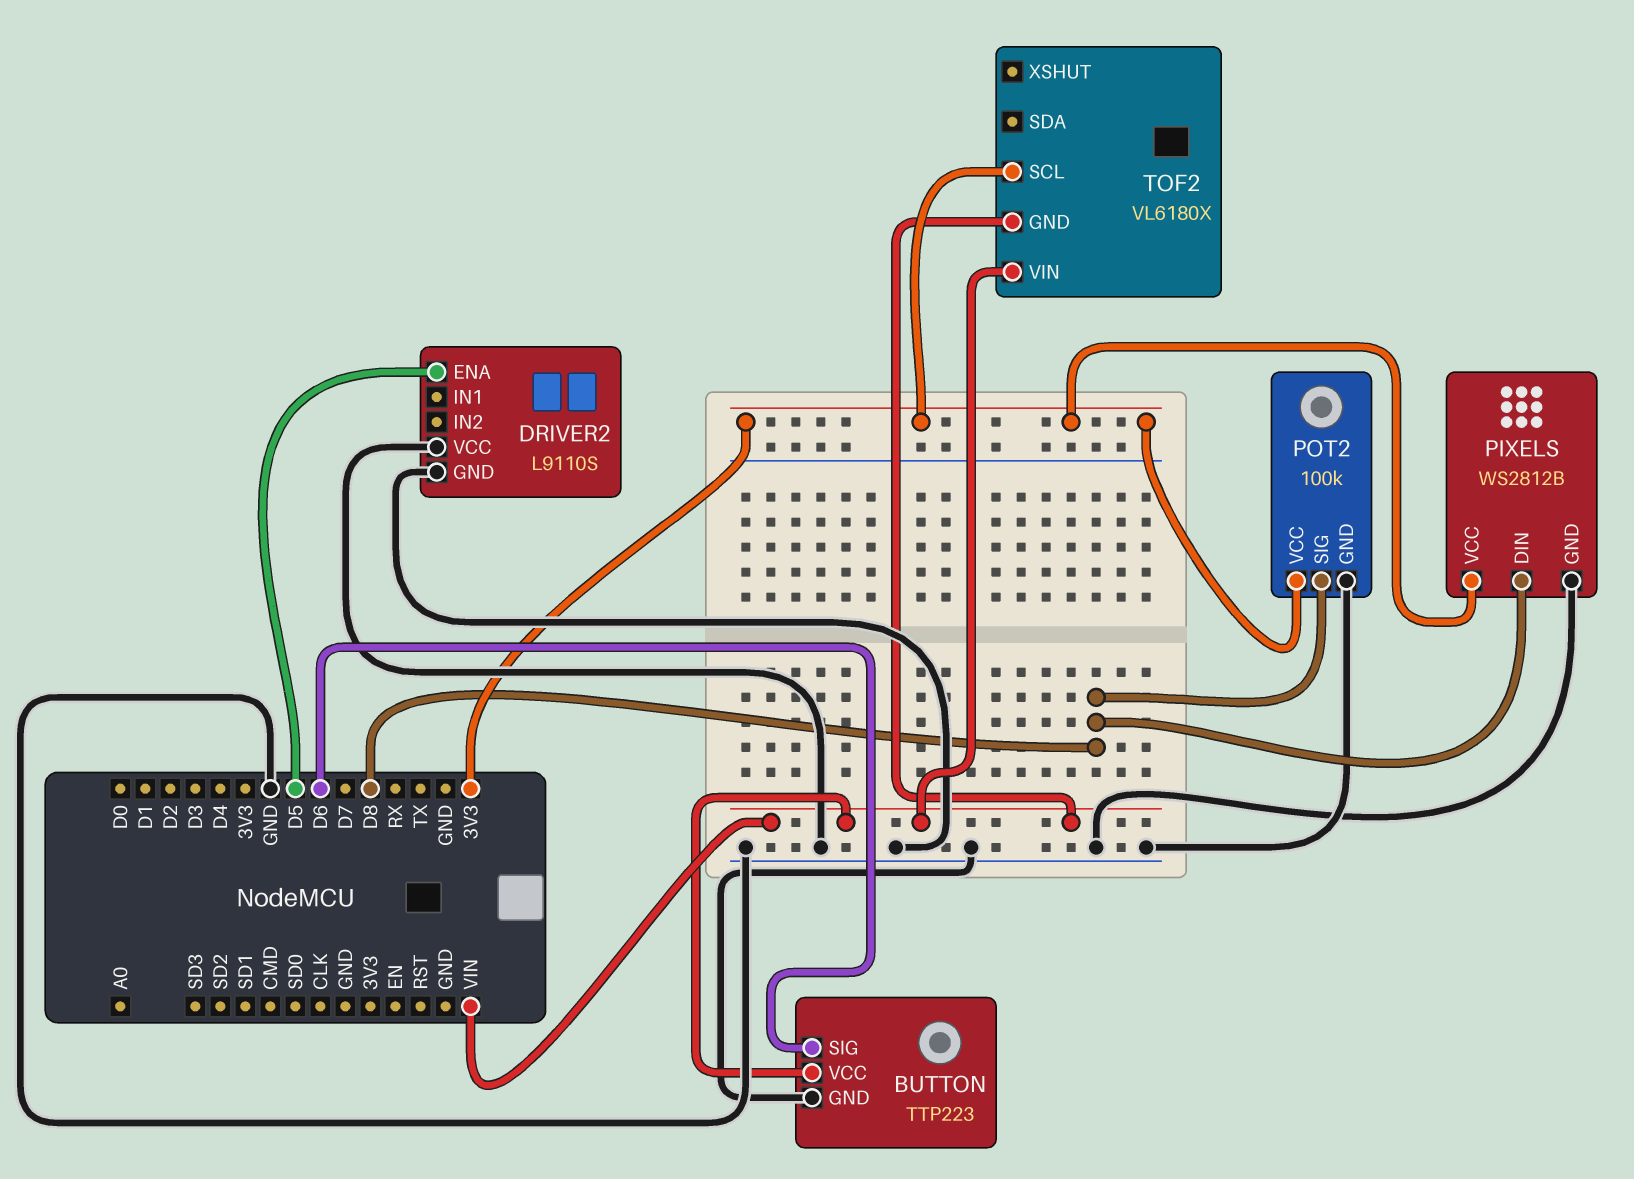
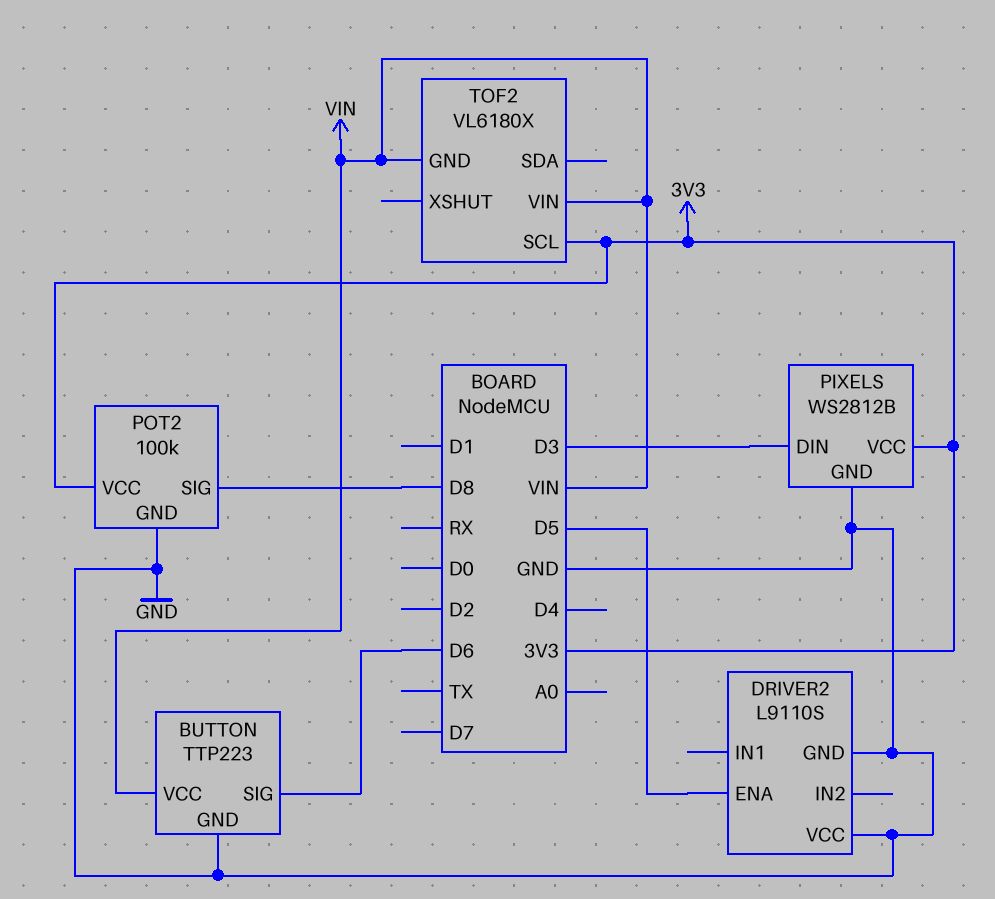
PIXELS pin DIN: D8 -> D3

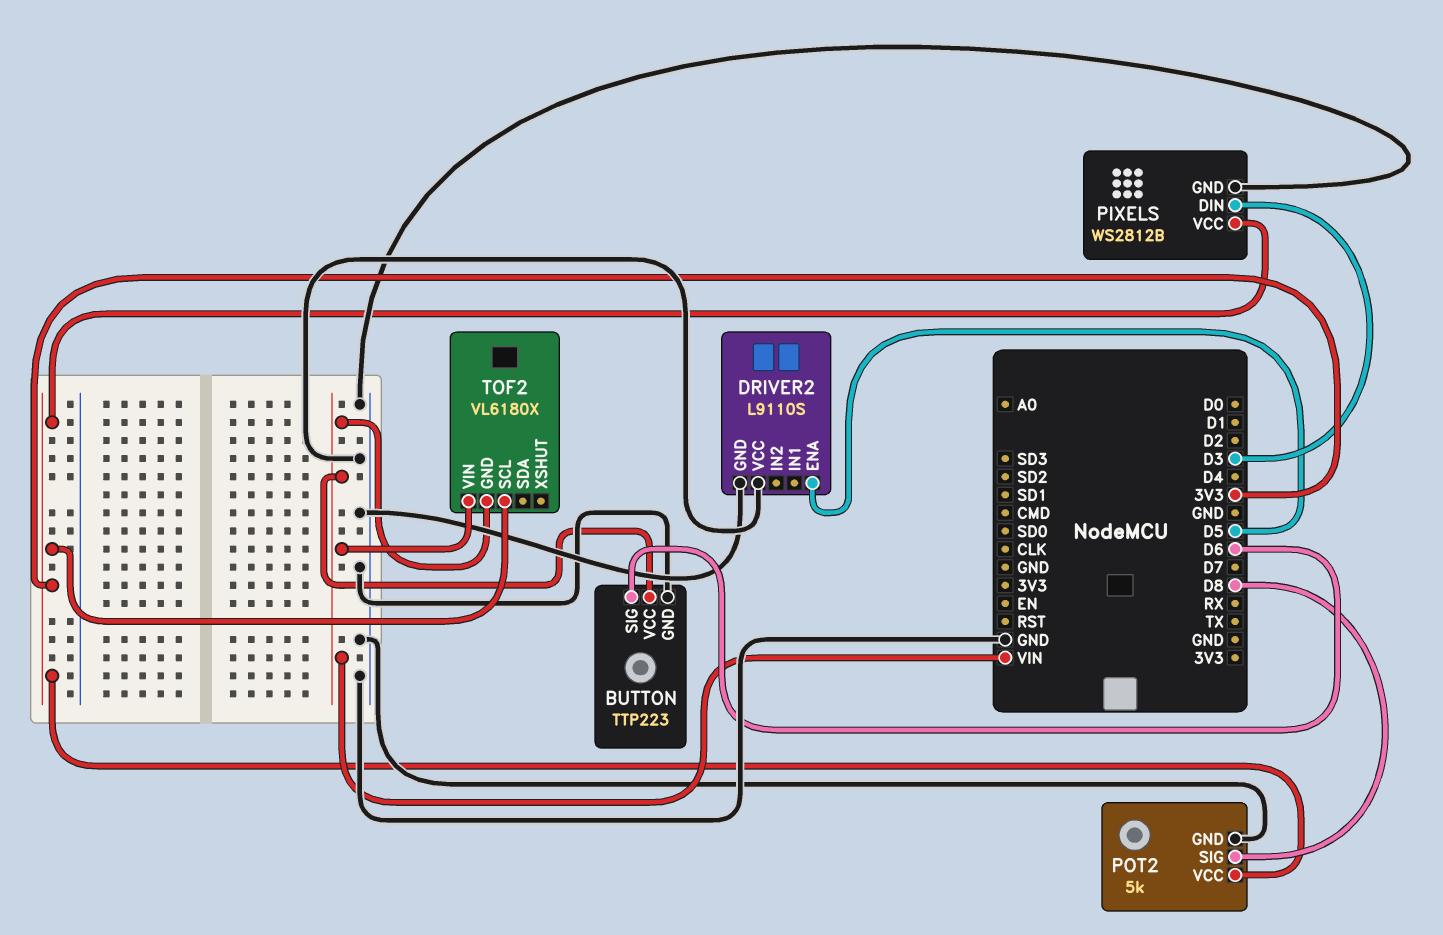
POT2: 100k -> 5k

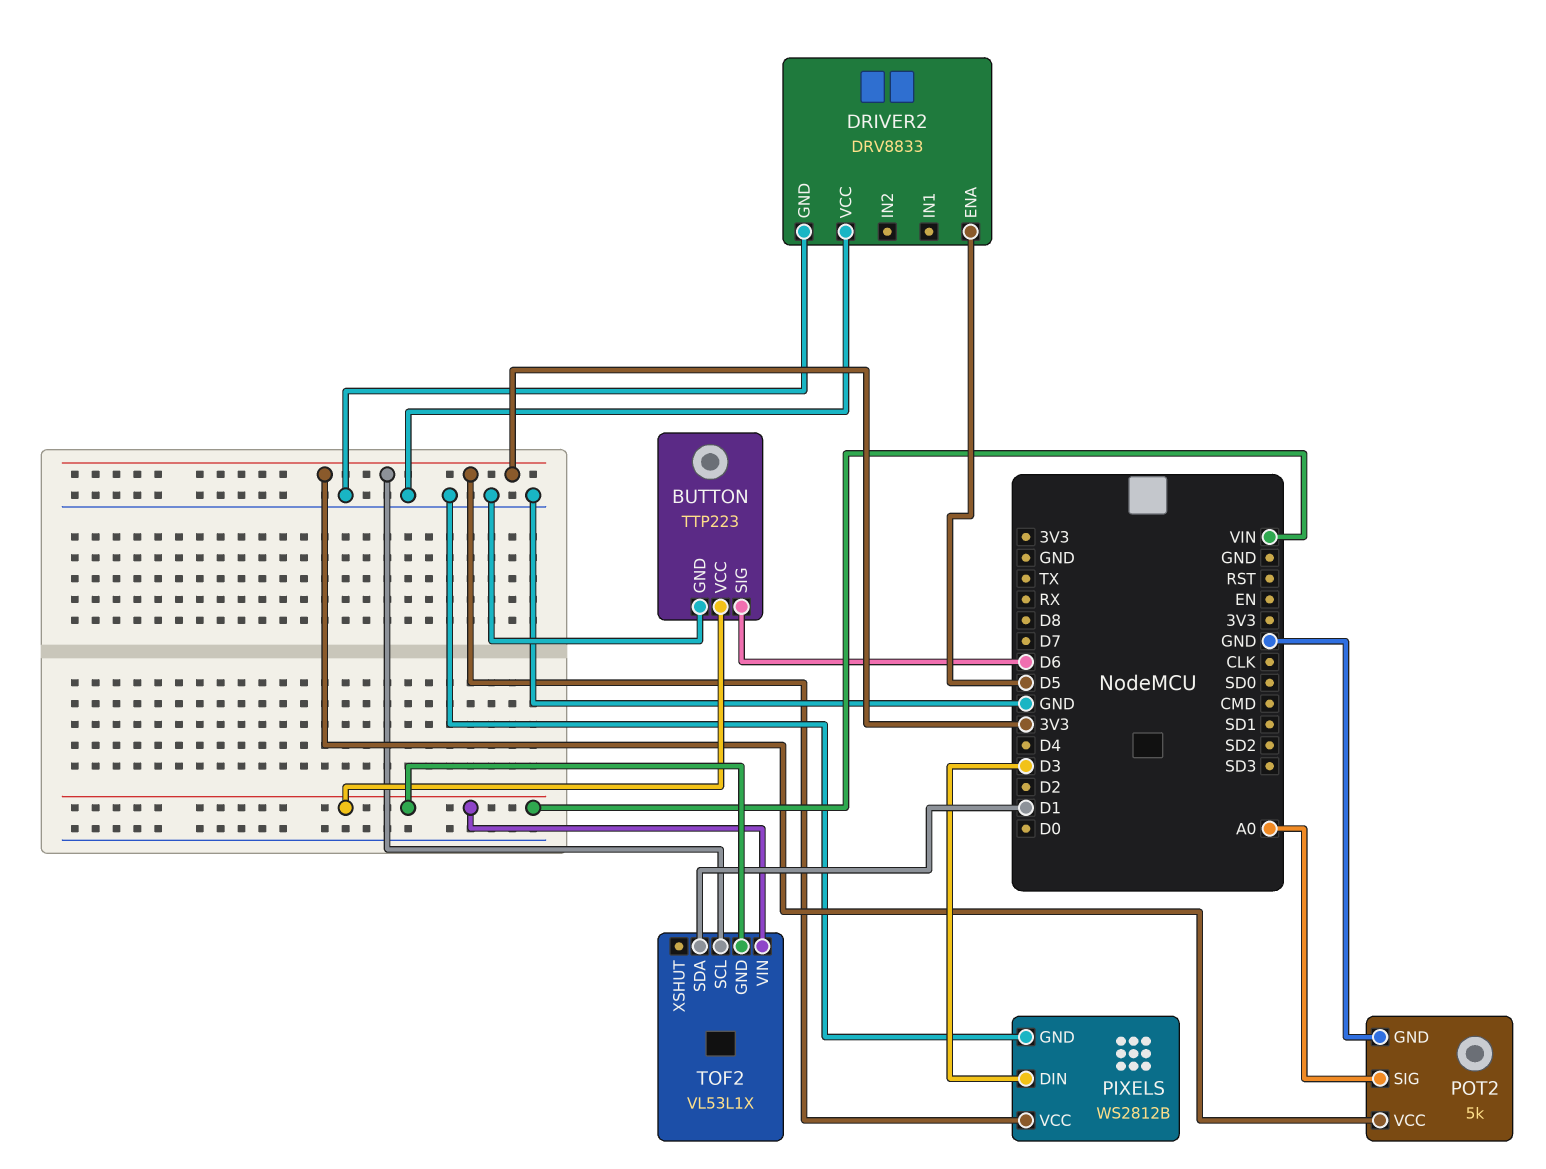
DRIVER2: L9110S -> DRV8833
POT2 pin SIG: D8 -> A0
TOF2: VL6180X -> VL53L1X
TOF2 pin SDA: none -> D1

